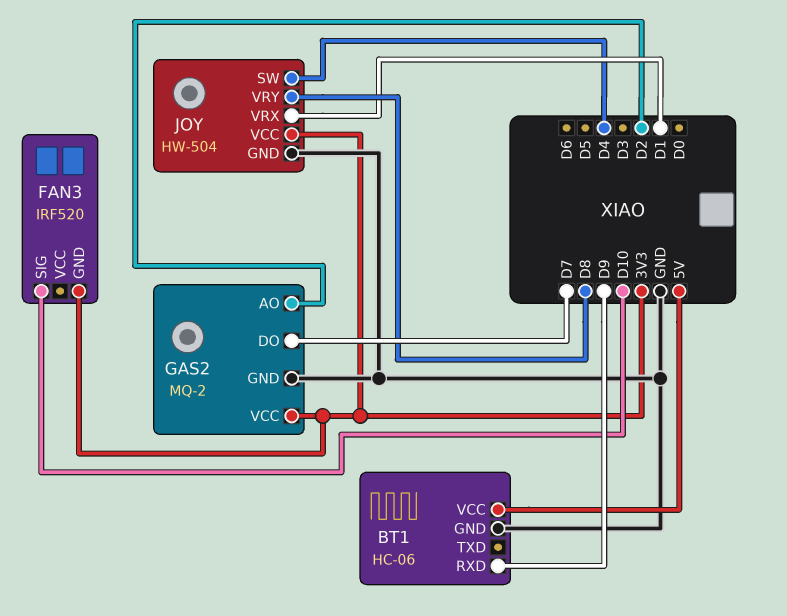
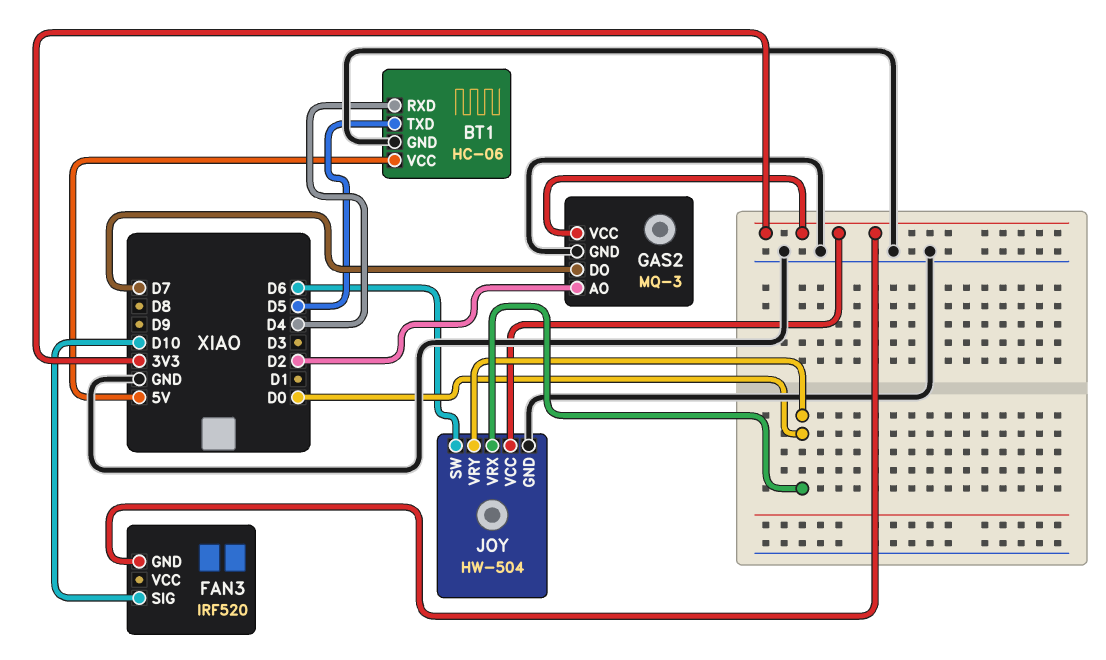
BT1 pin RXD: D9 -> D4
BT1 pin TXD: none -> D5
GAS2: MQ-2 -> MQ-3
JOY pin SW: D4 -> D6
JOY pin VRX: D1 -> D0
JOY pin VRY: D8 -> D0

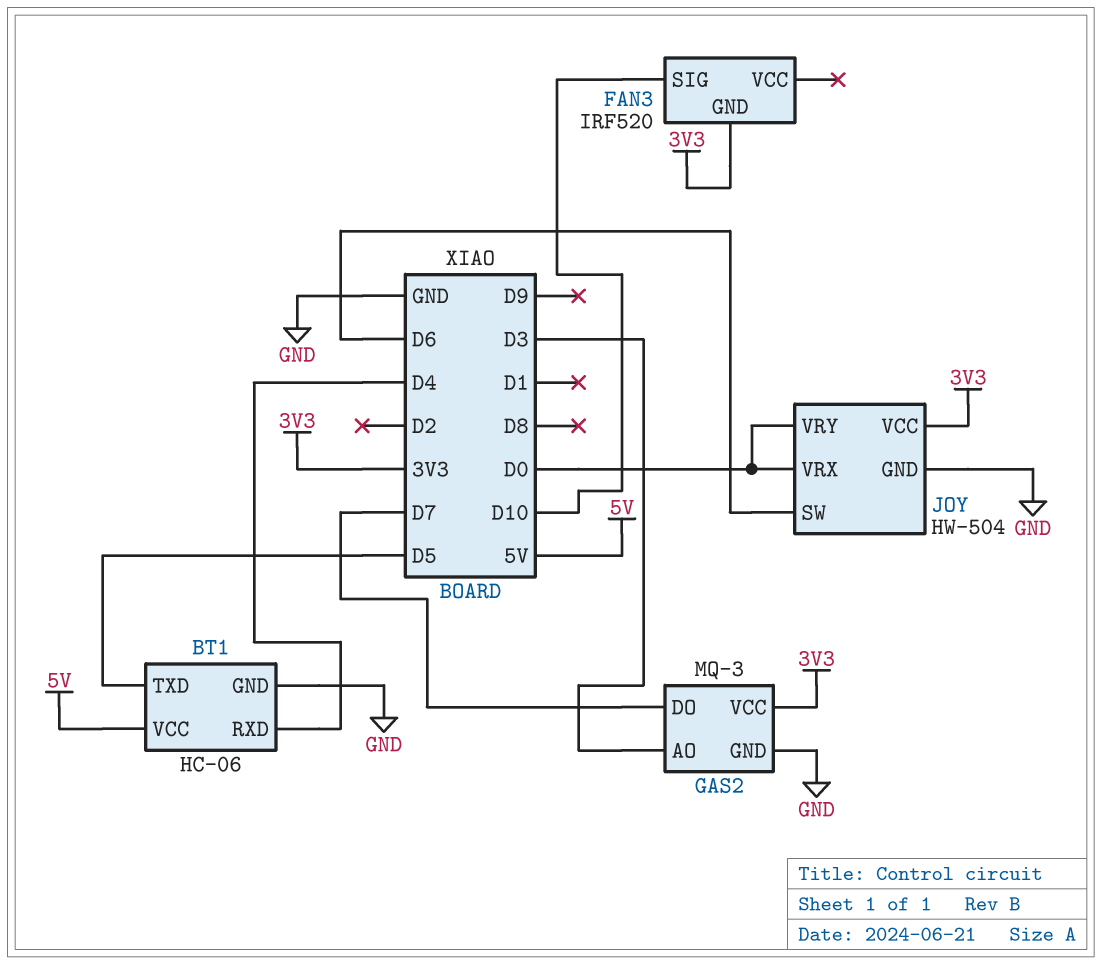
GAS2 pin AO: D2 -> D3

